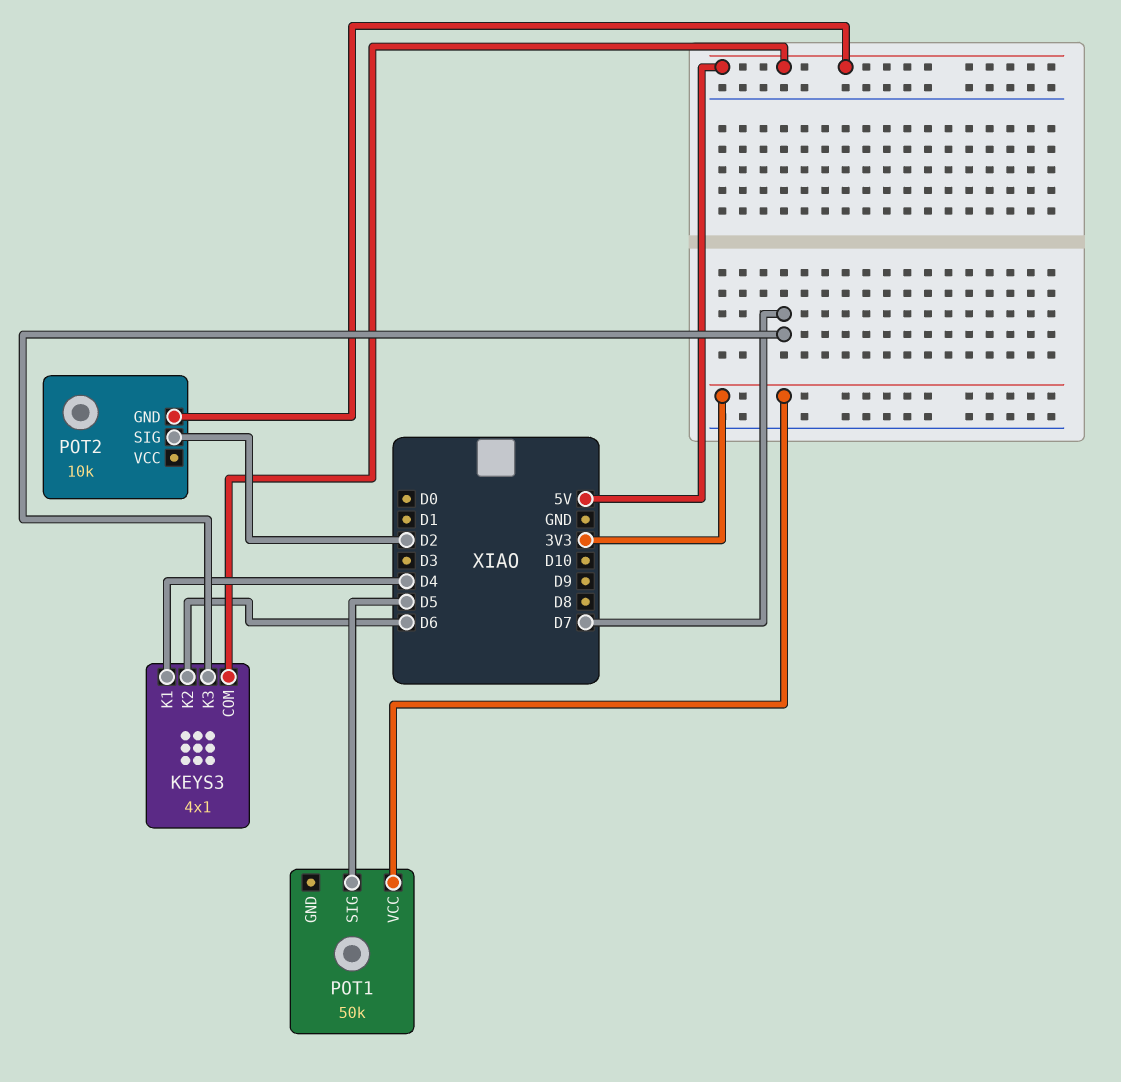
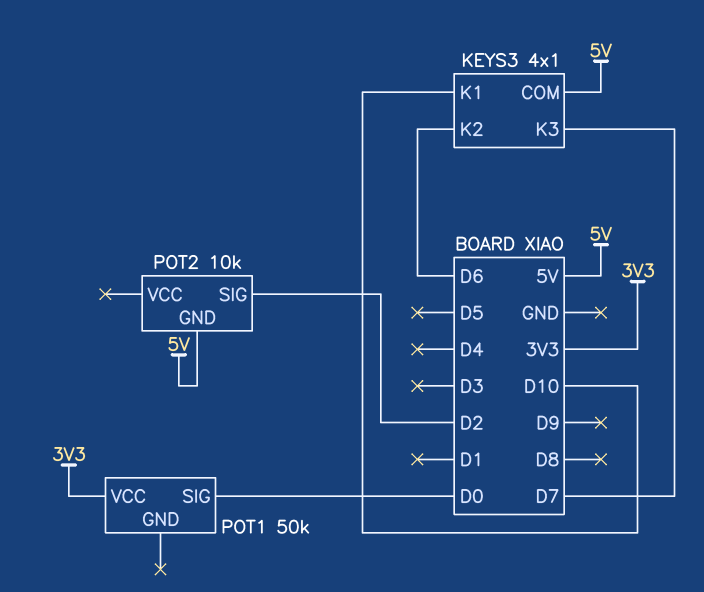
KEYS3 pin K1: D4 -> D10
POT1 pin SIG: D5 -> D0

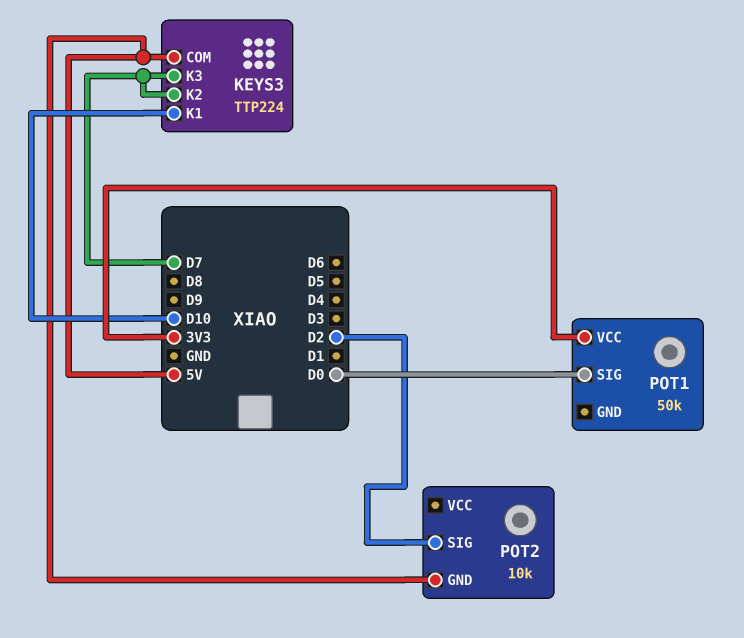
KEYS3: 4x1 -> TTP224
KEYS3 pin K2: D6 -> D7

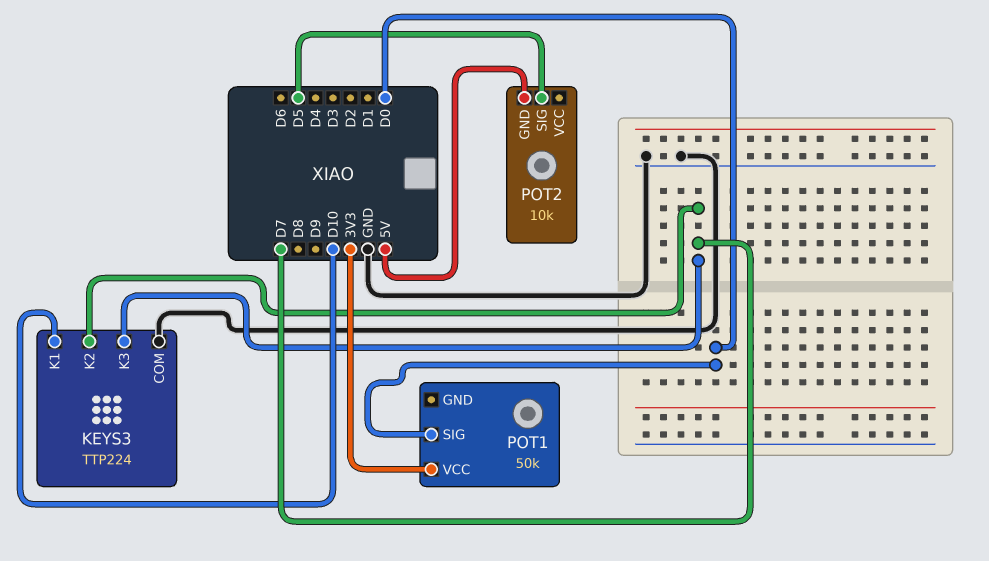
KEYS3 pin COM: 5V -> GND
POT2 pin SIG: D2 -> D5

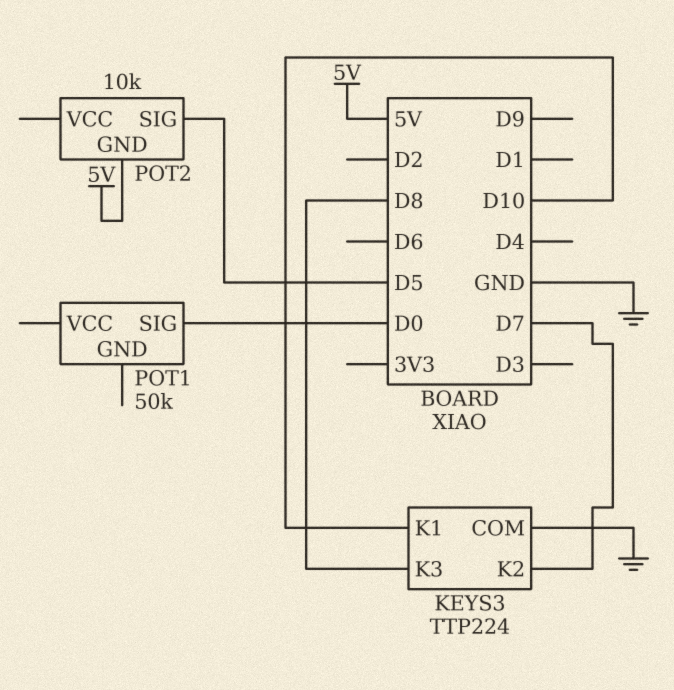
KEYS3 pin K3: D7 -> D8
POT1 pin VCC: 3V3 -> none

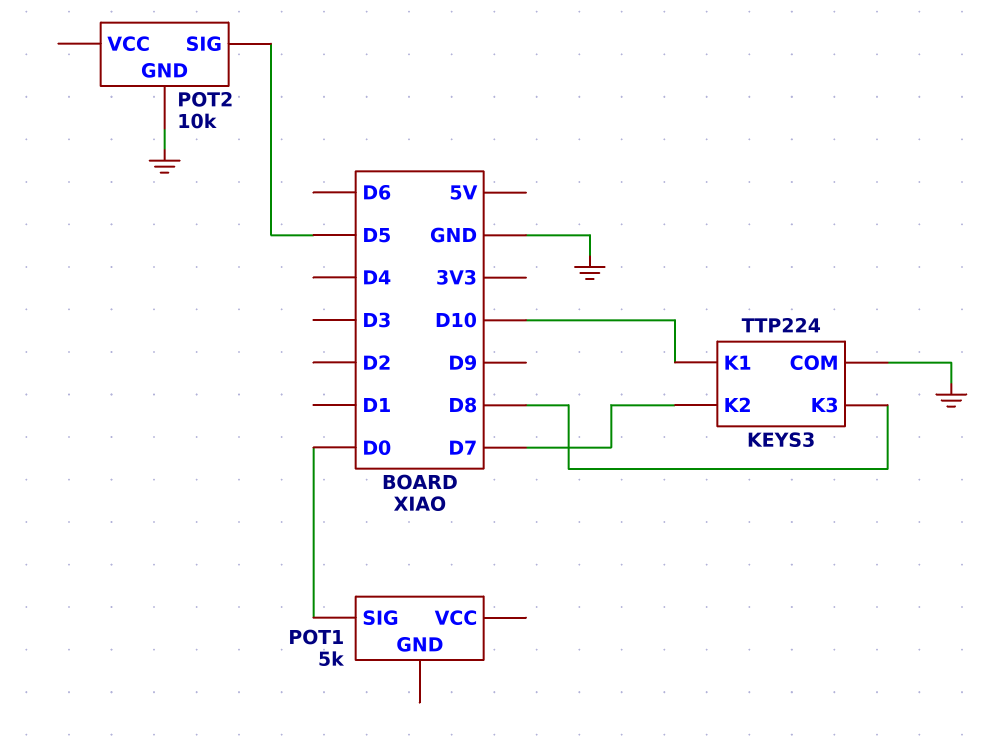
POT1: 50k -> 5k
POT2 pin GND: 5V -> GND

